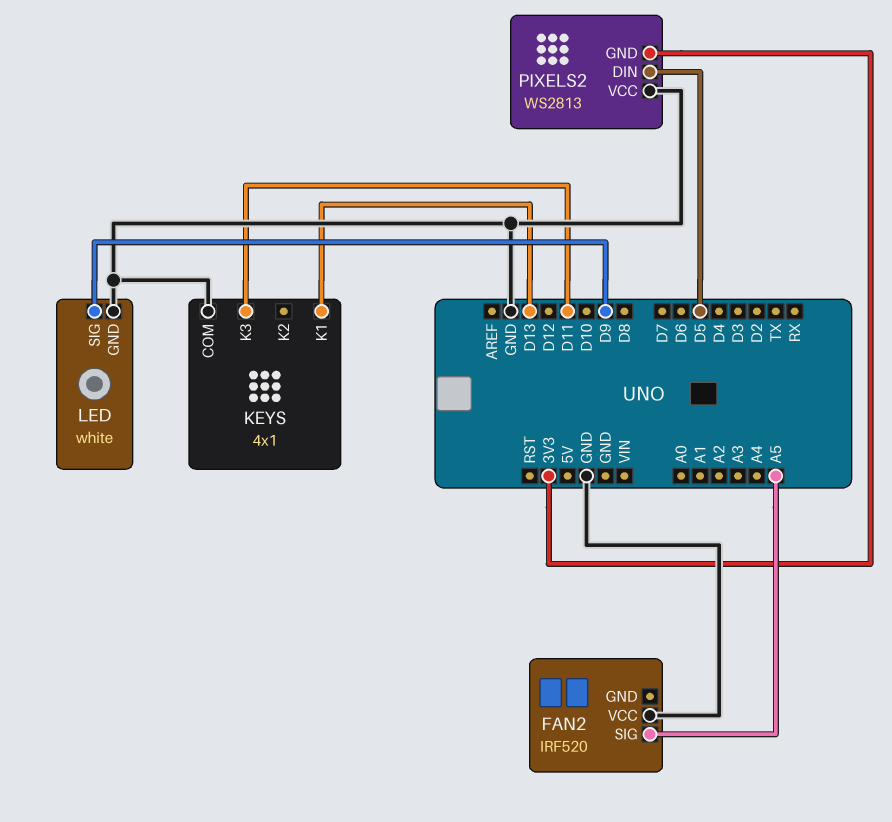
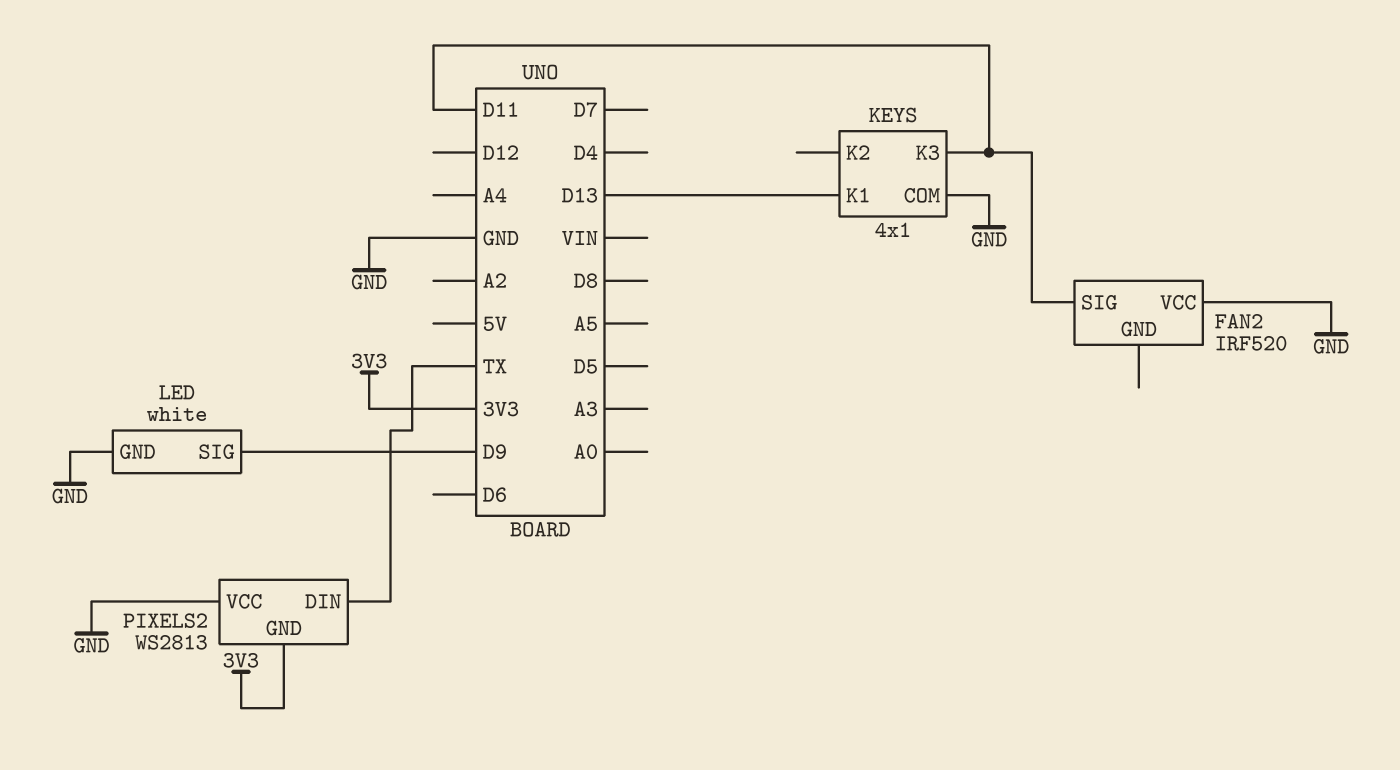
FAN2 pin SIG: A5 -> D11
PIXELS2 pin DIN: D5 -> TX

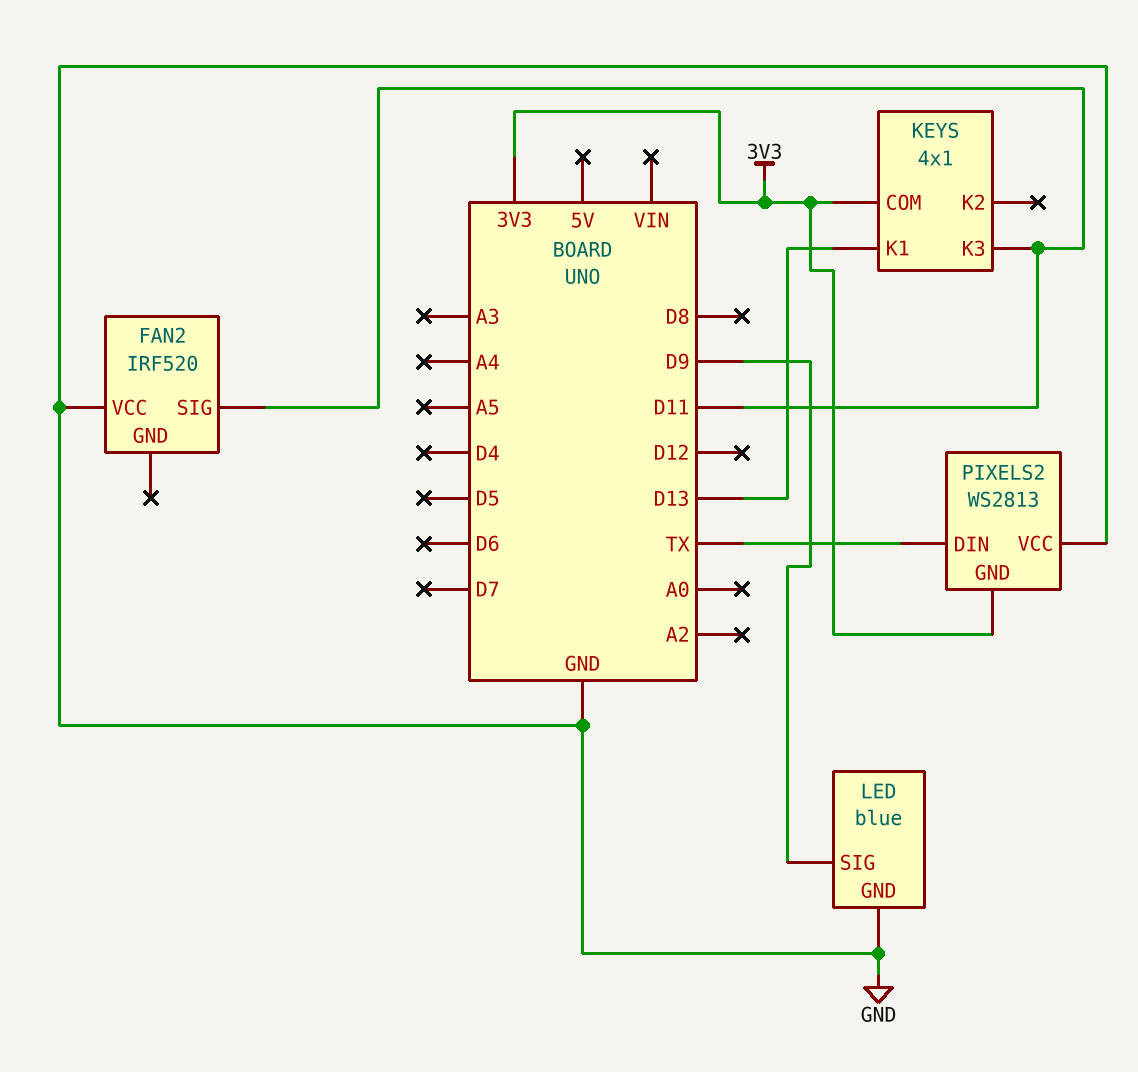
KEYS pin COM: GND -> 3V3
LED: white -> blue

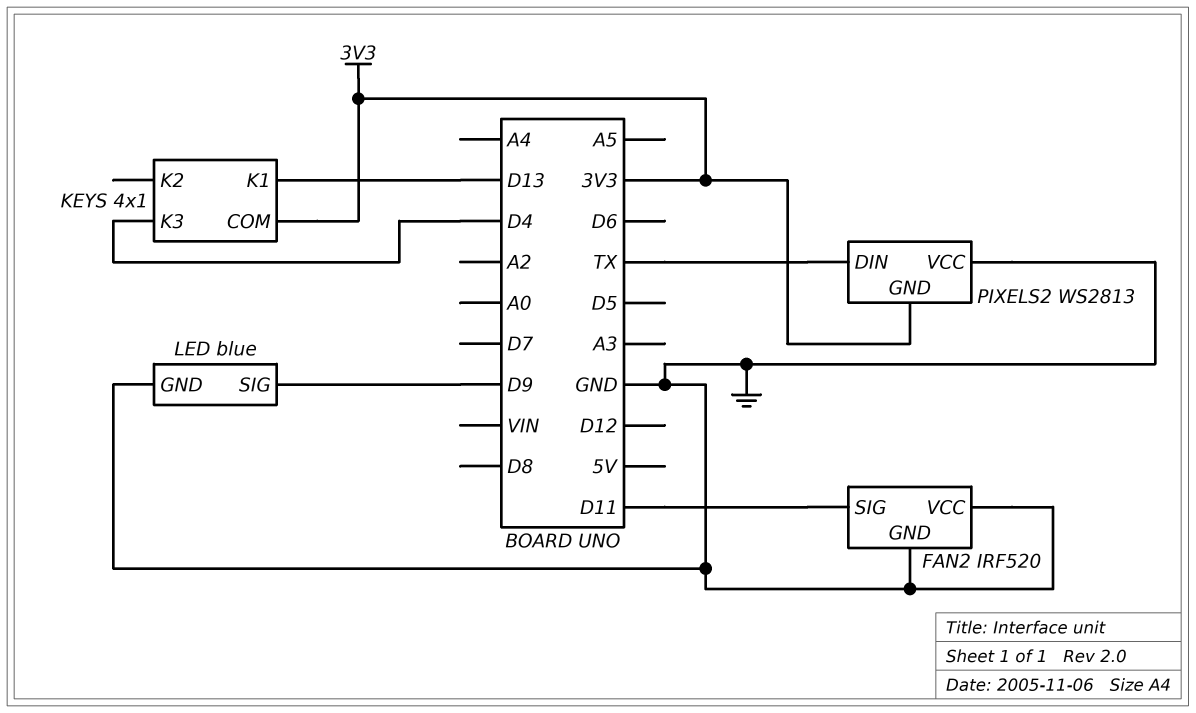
FAN2 pin GND: none -> GND
KEYS pin K3: D11 -> D4

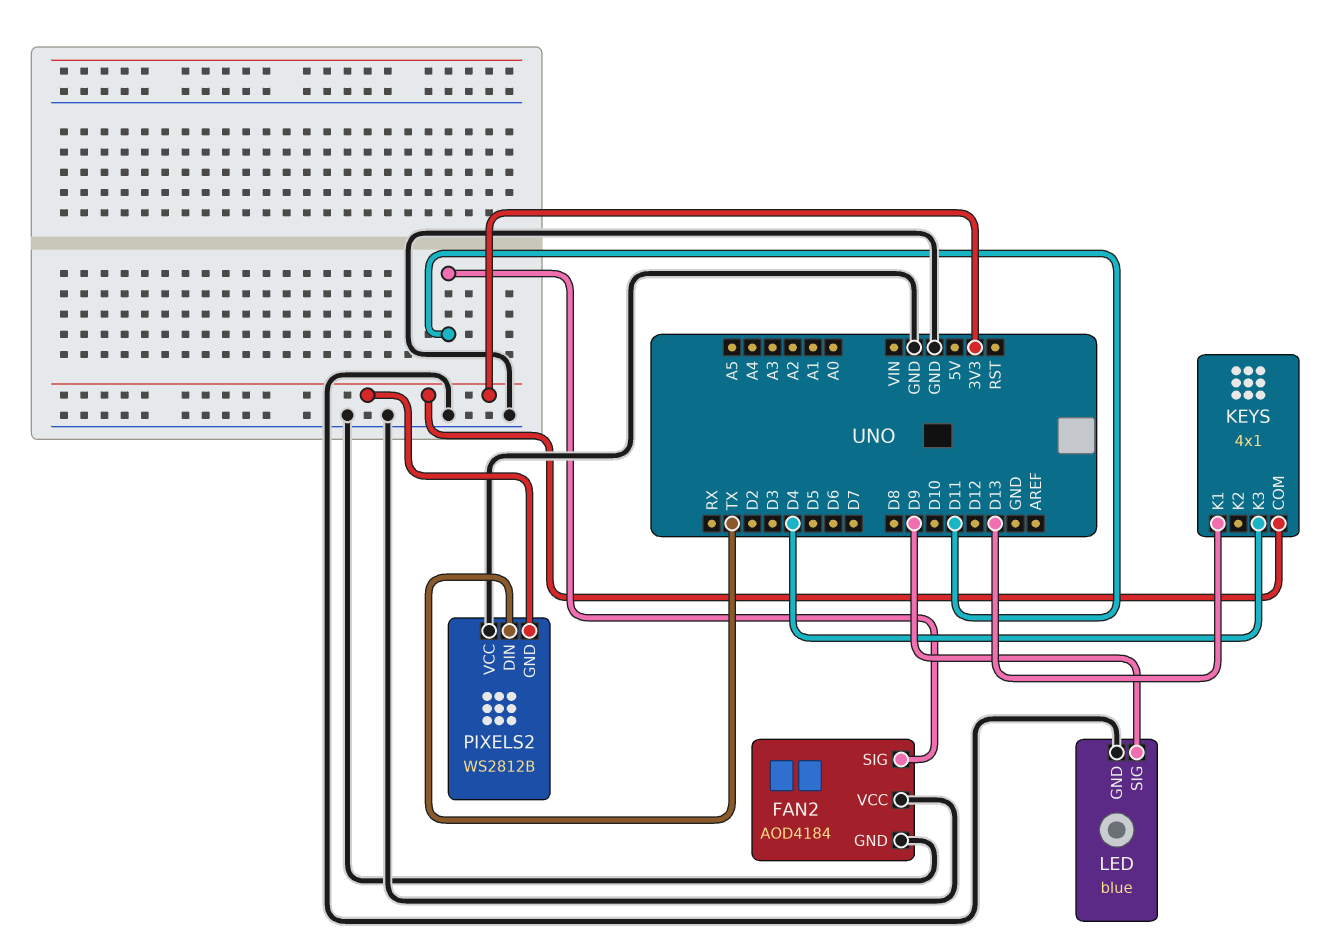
FAN2: IRF520 -> AOD4184
PIXELS2: WS2813 -> WS2812B

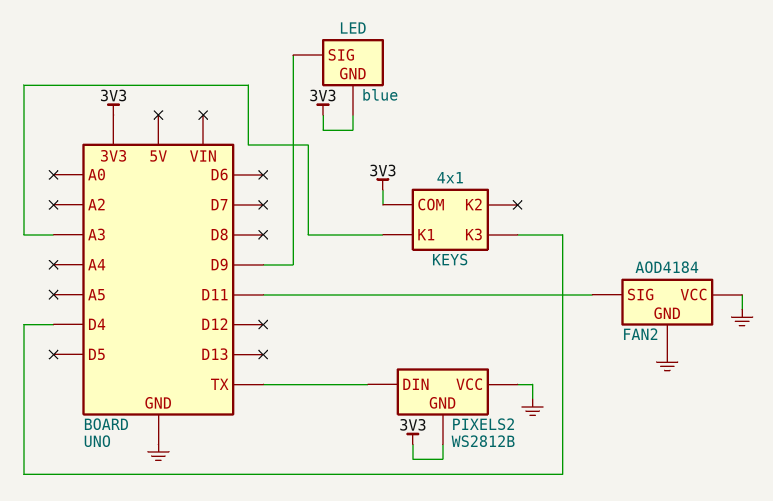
KEYS pin K1: D13 -> A3
LED pin GND: GND -> 3V3

